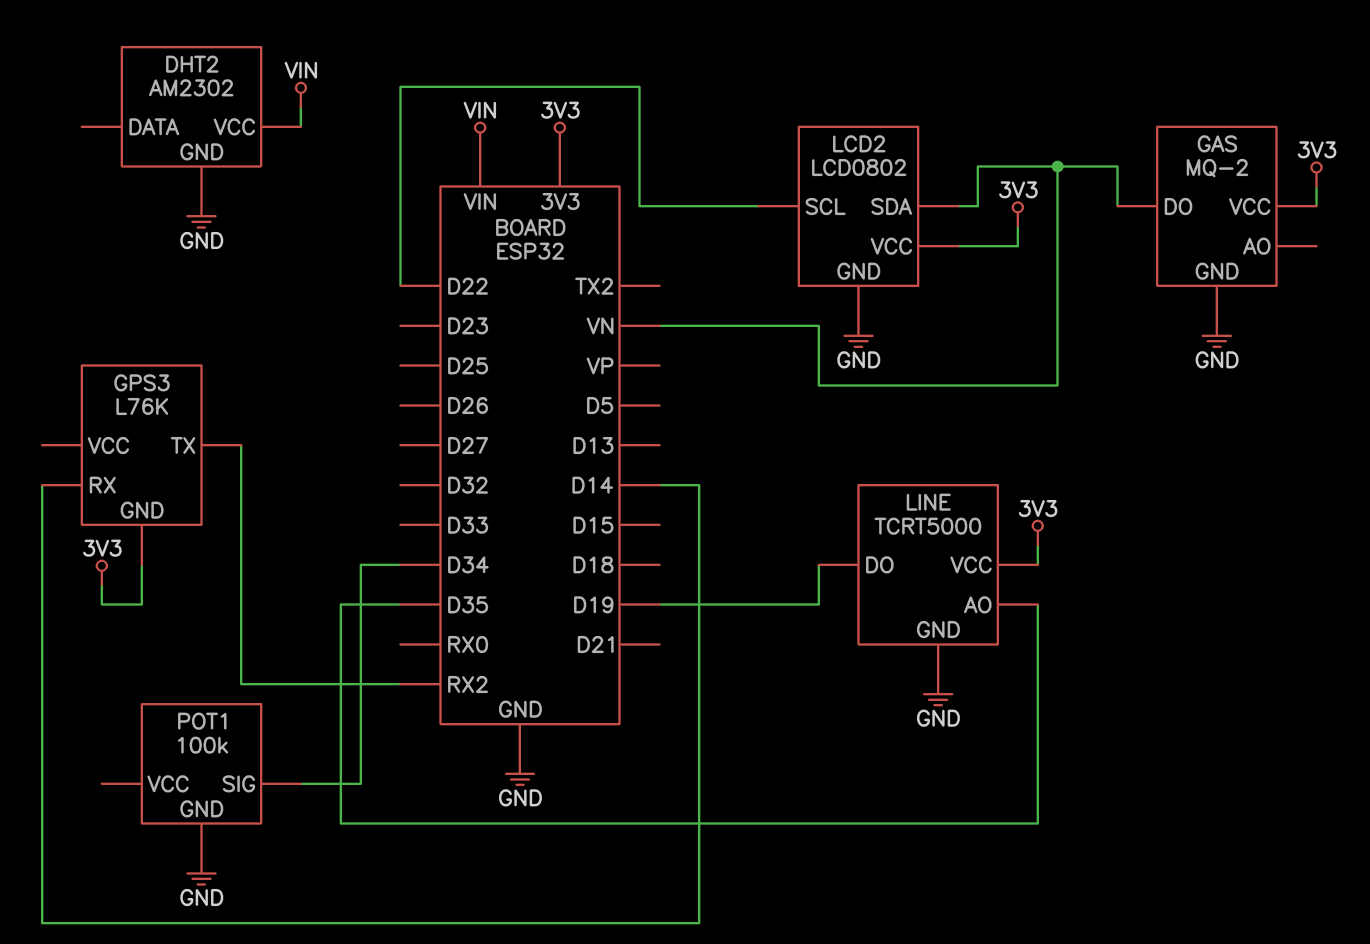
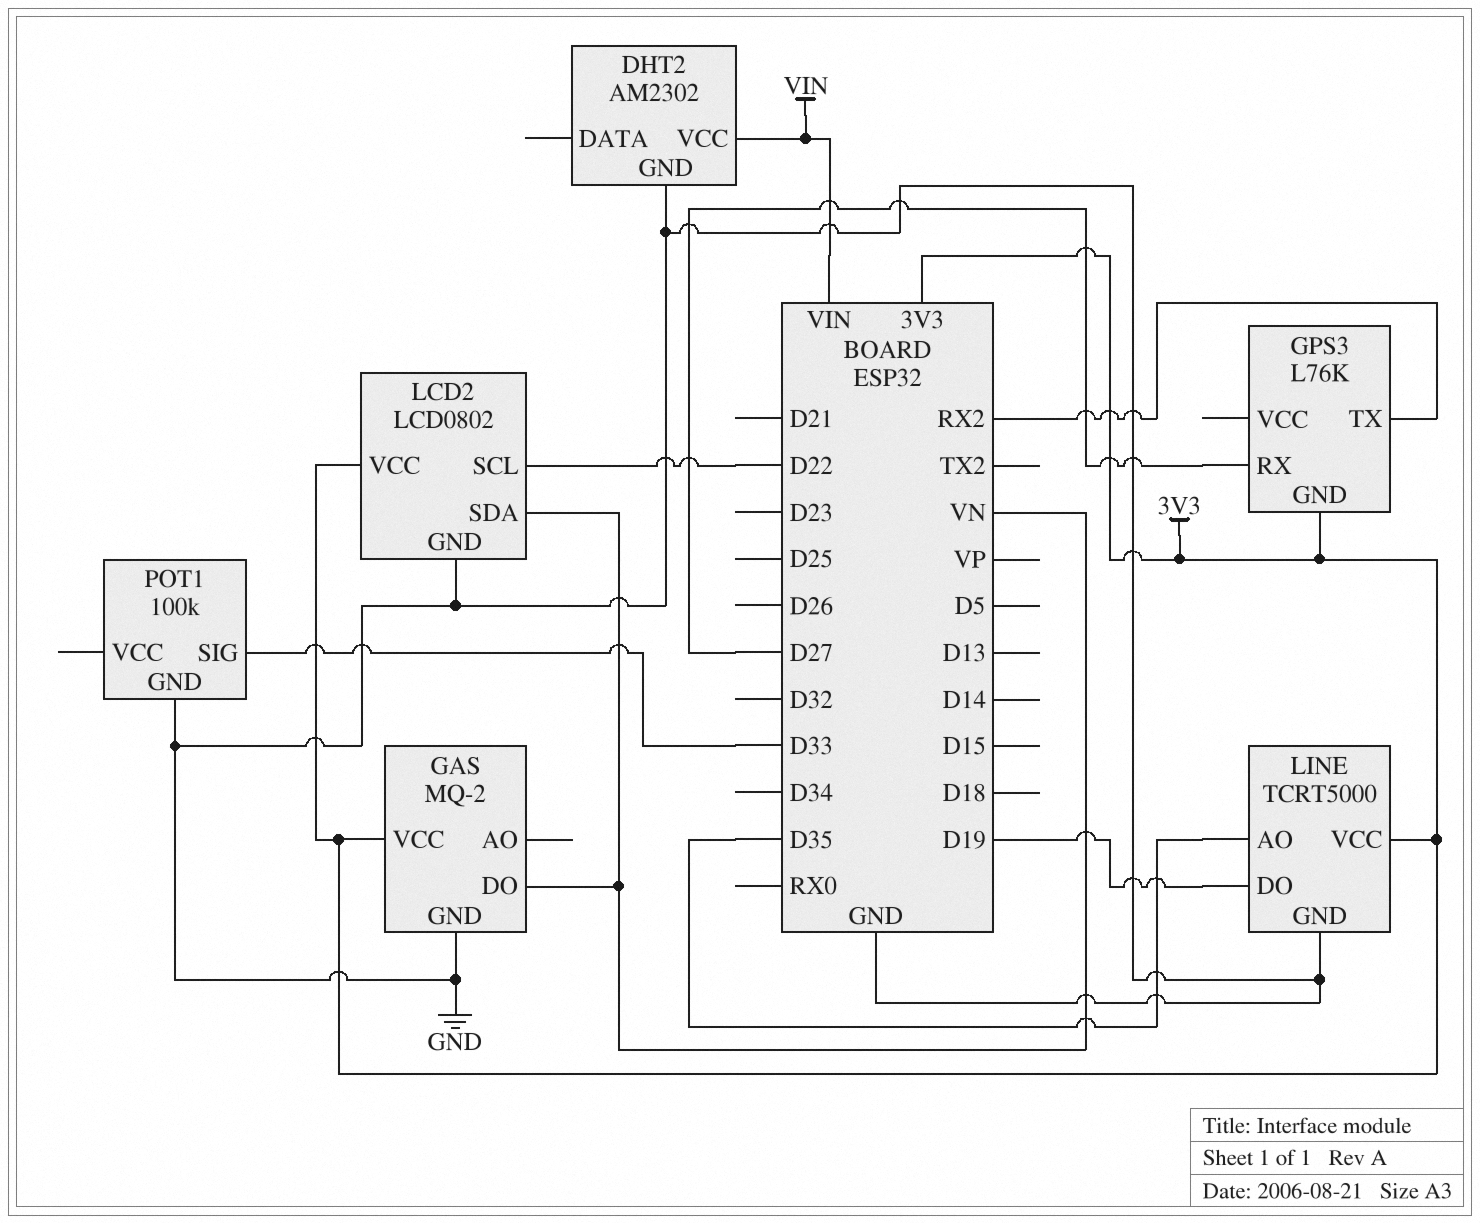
GPS3 pin RX: D14 -> D27
POT1 pin SIG: D34 -> D33

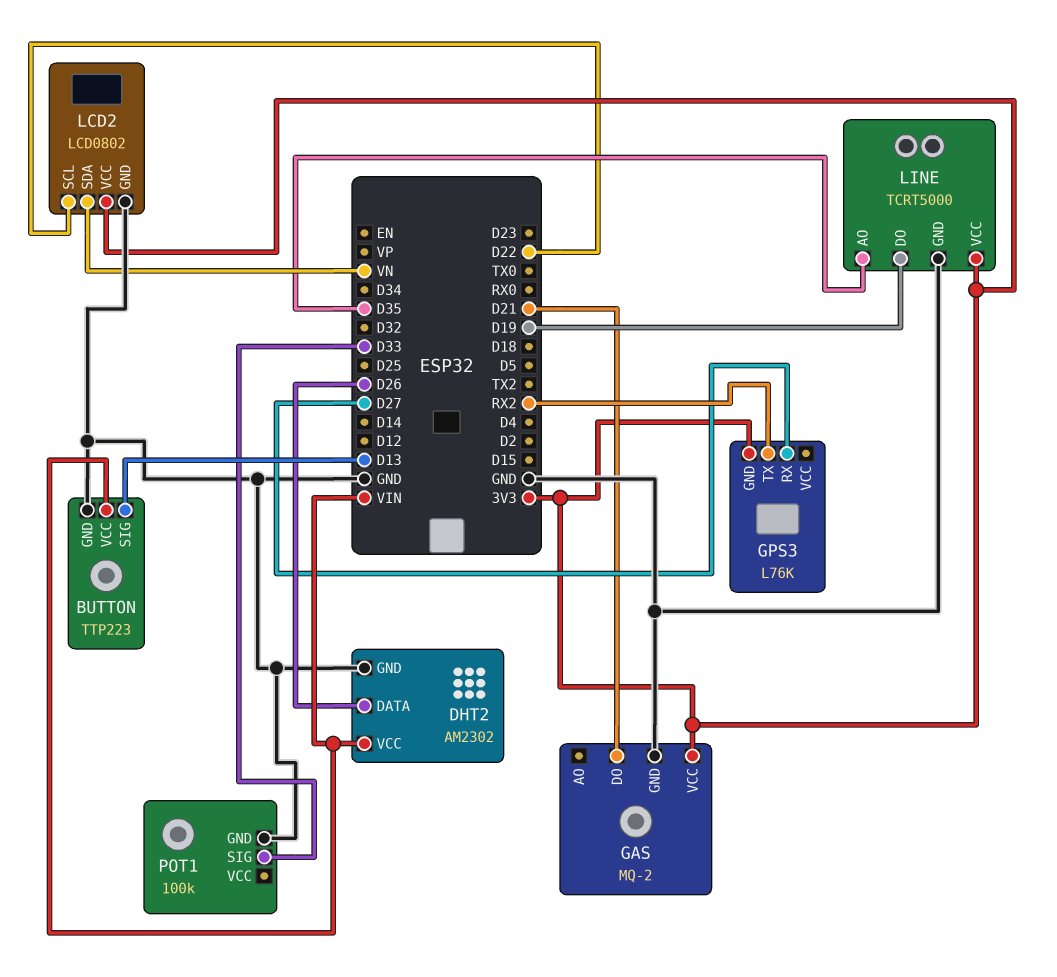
BUTTON: none -> TTP223
BUTTON pin GND: none -> GND
BUTTON pin SIG: none -> D13
BUTTON pin VCC: none -> VIN
DHT2 pin DATA: none -> D26
GAS pin DO: VN -> D21

